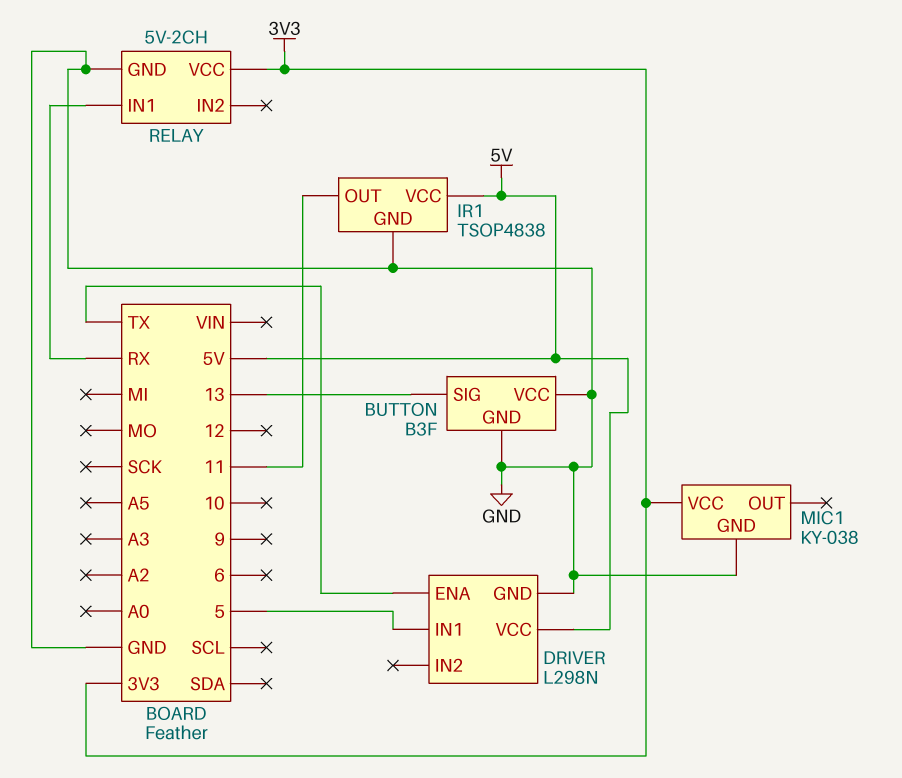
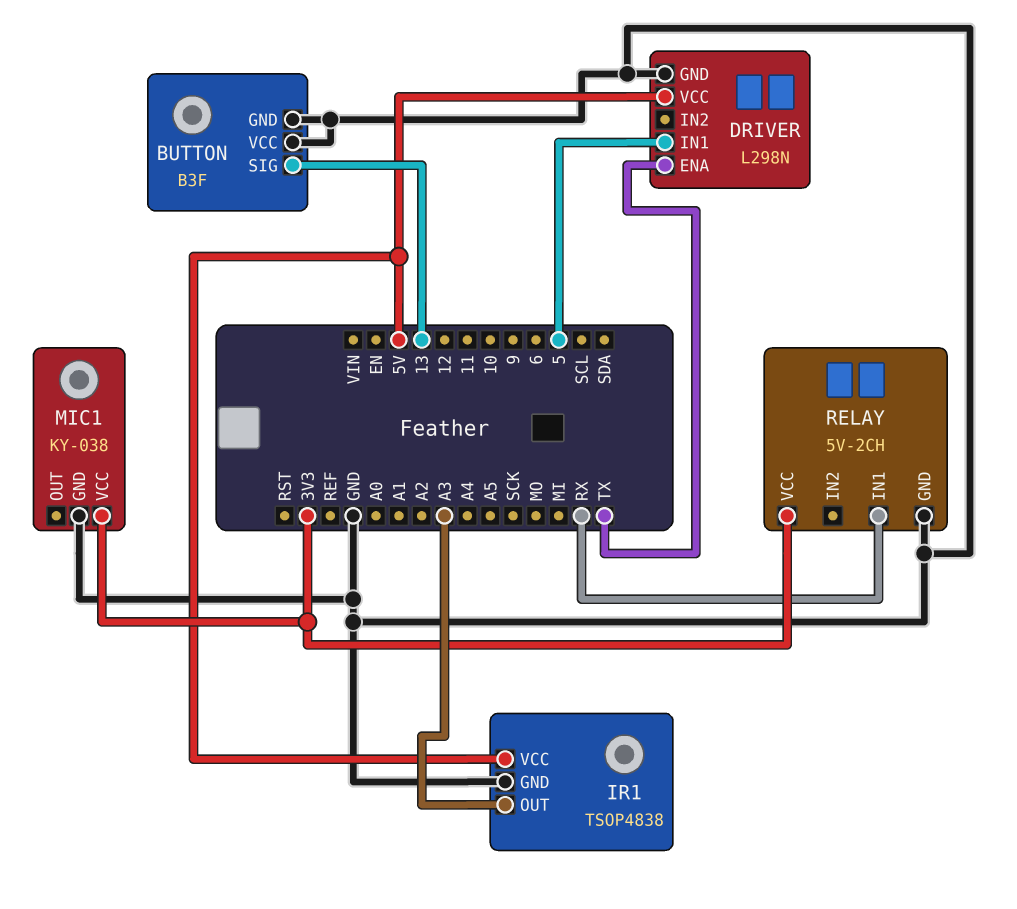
IR1 pin OUT: 11 -> A3

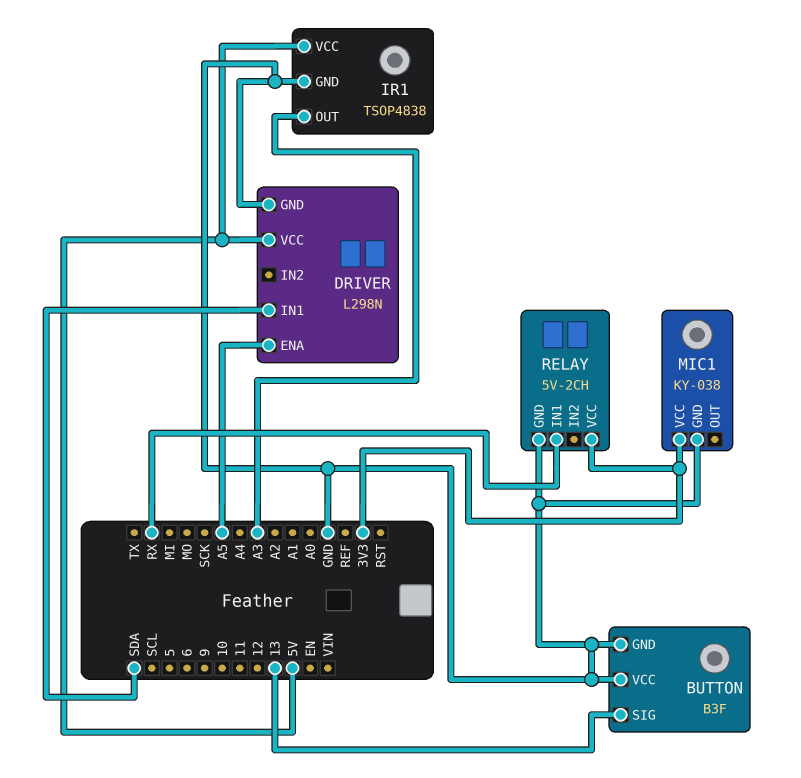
DRIVER pin ENA: TX -> A5
DRIVER pin IN1: 5 -> SDA

